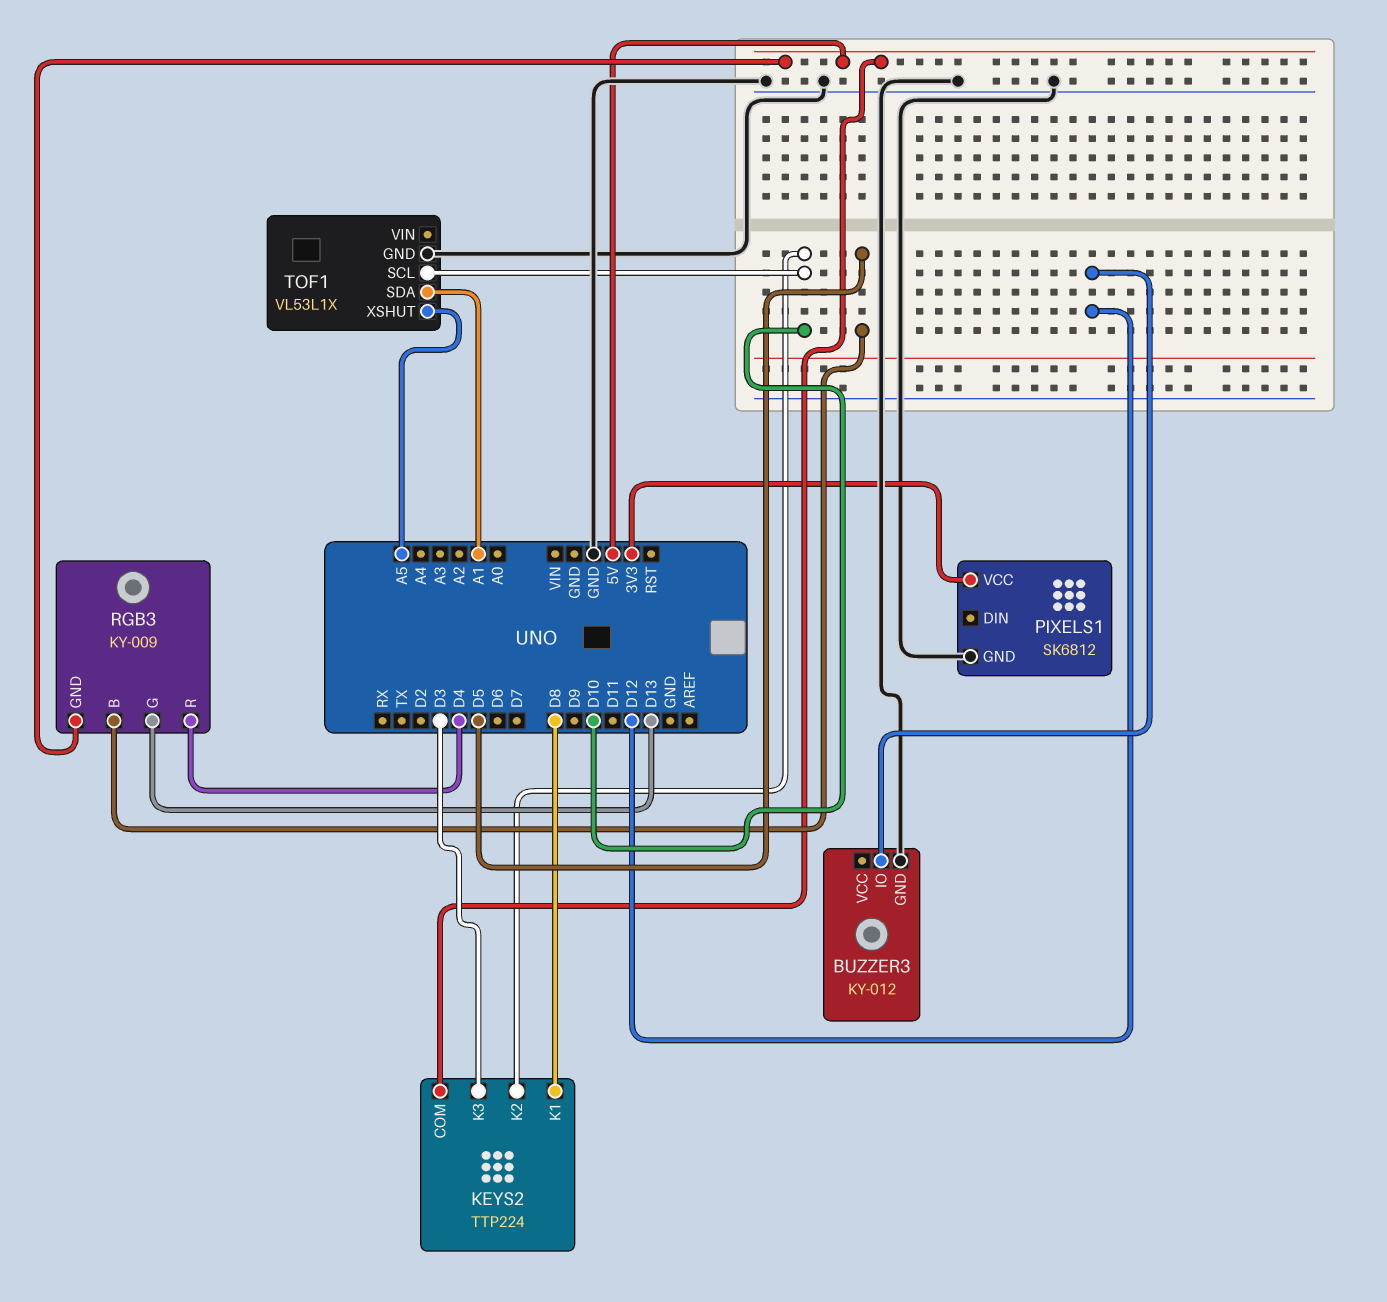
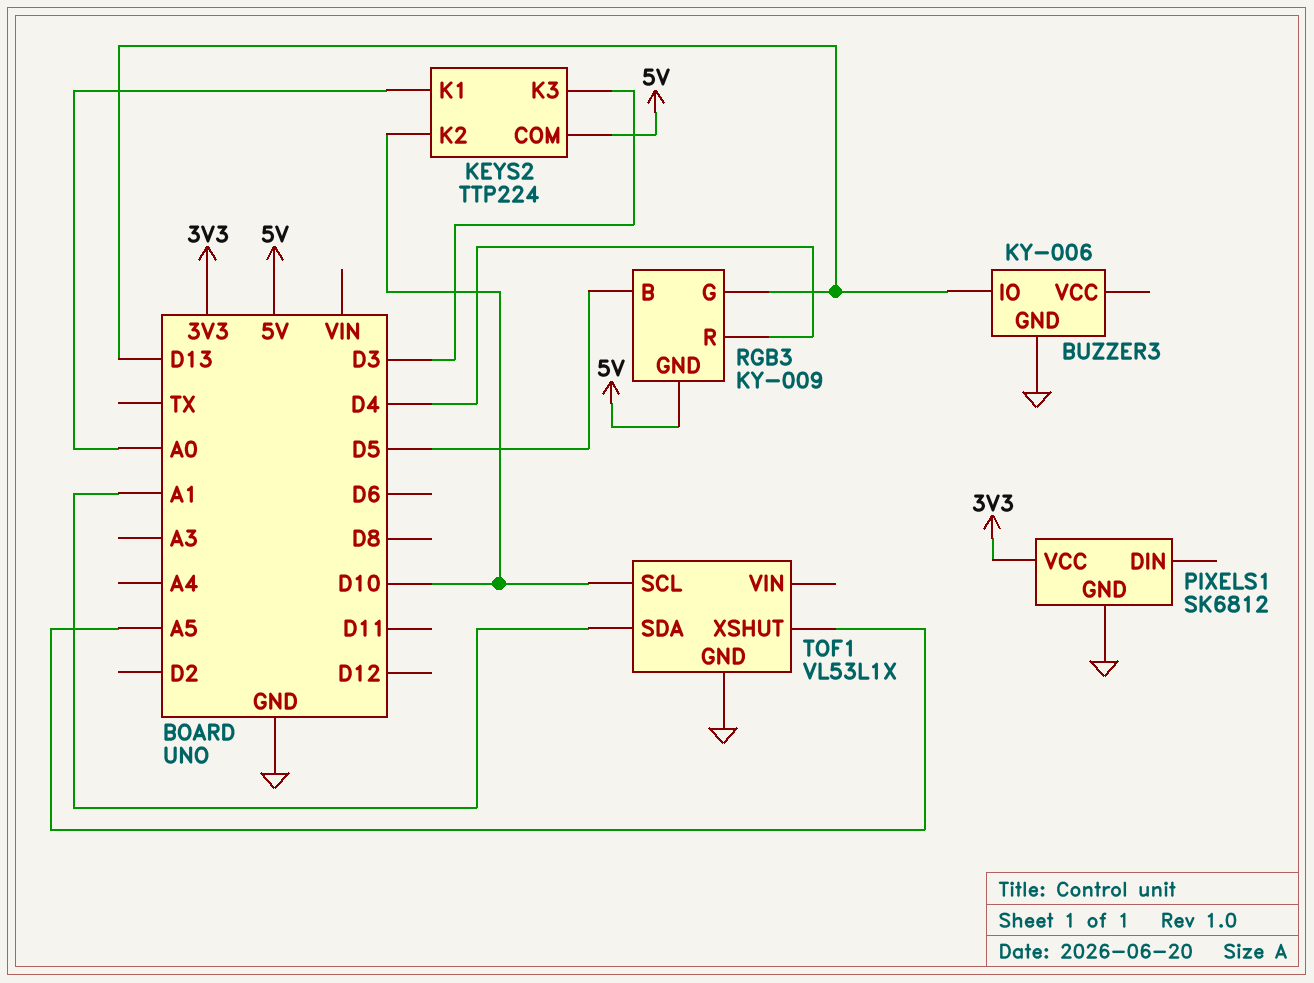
BUZZER3: KY-012 -> KY-006
BUZZER3 pin IO: D12 -> D13
KEYS2 pin K1: D8 -> A0

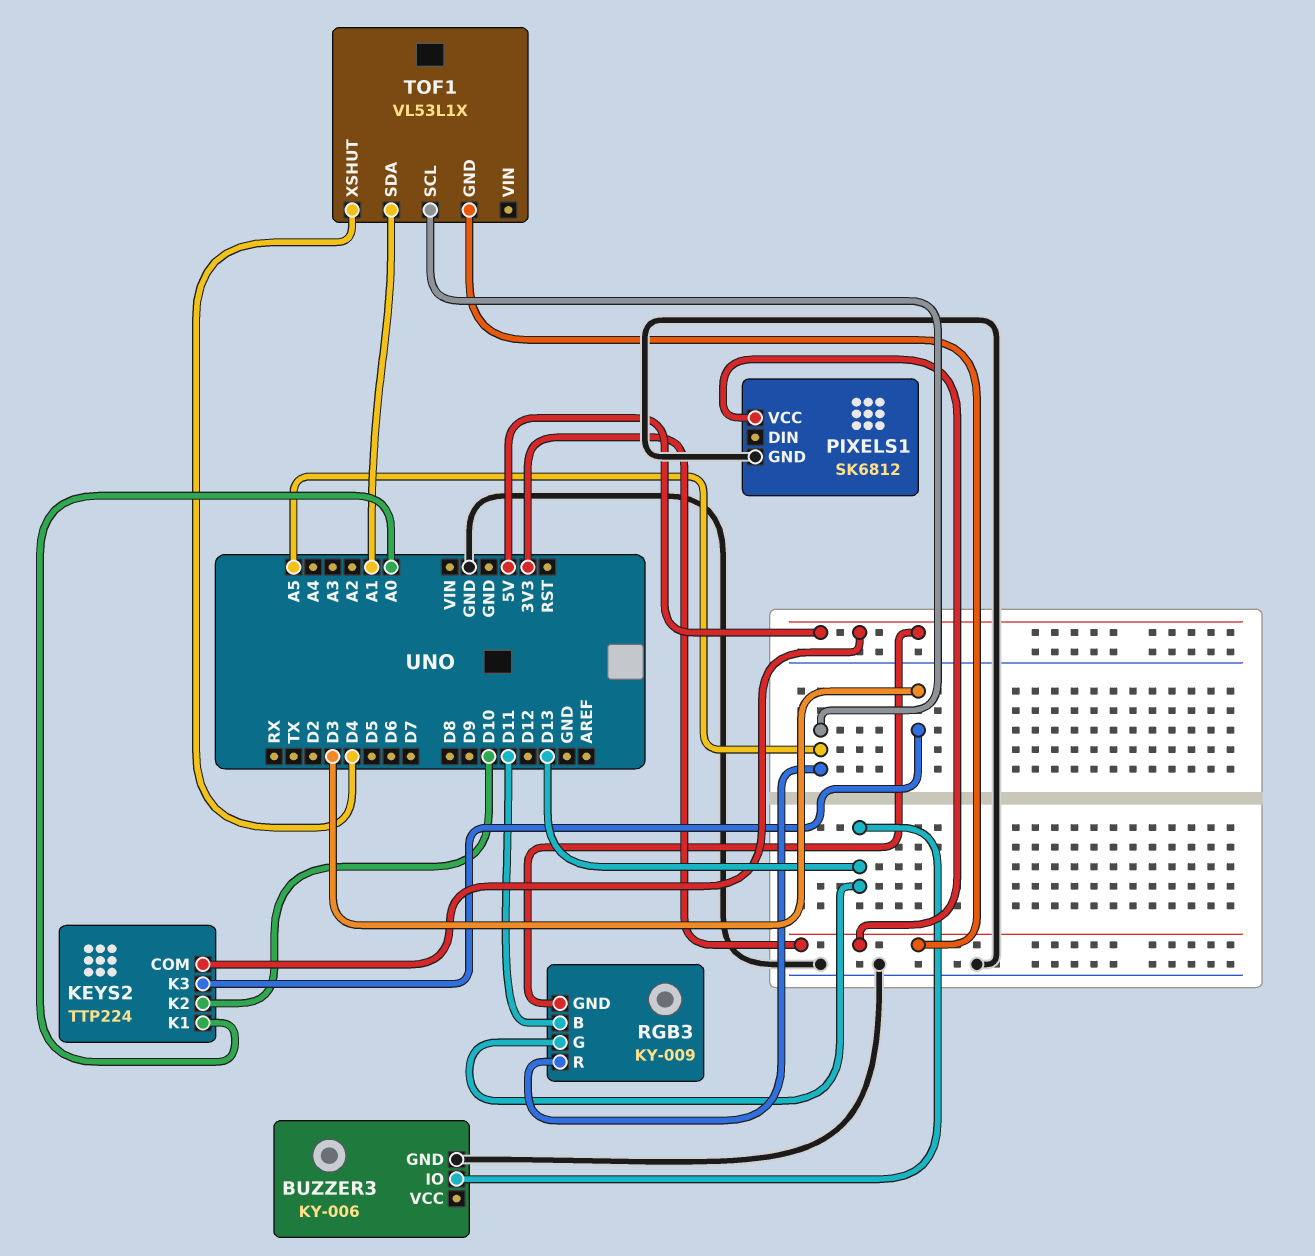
RGB3 pin B: D5 -> D11
RGB3 pin R: D4 -> A5
TOF1 pin GND: GND -> 3V3
TOF1 pin SCL: D10 -> A5
TOF1 pin XSHUT: A5 -> D4

